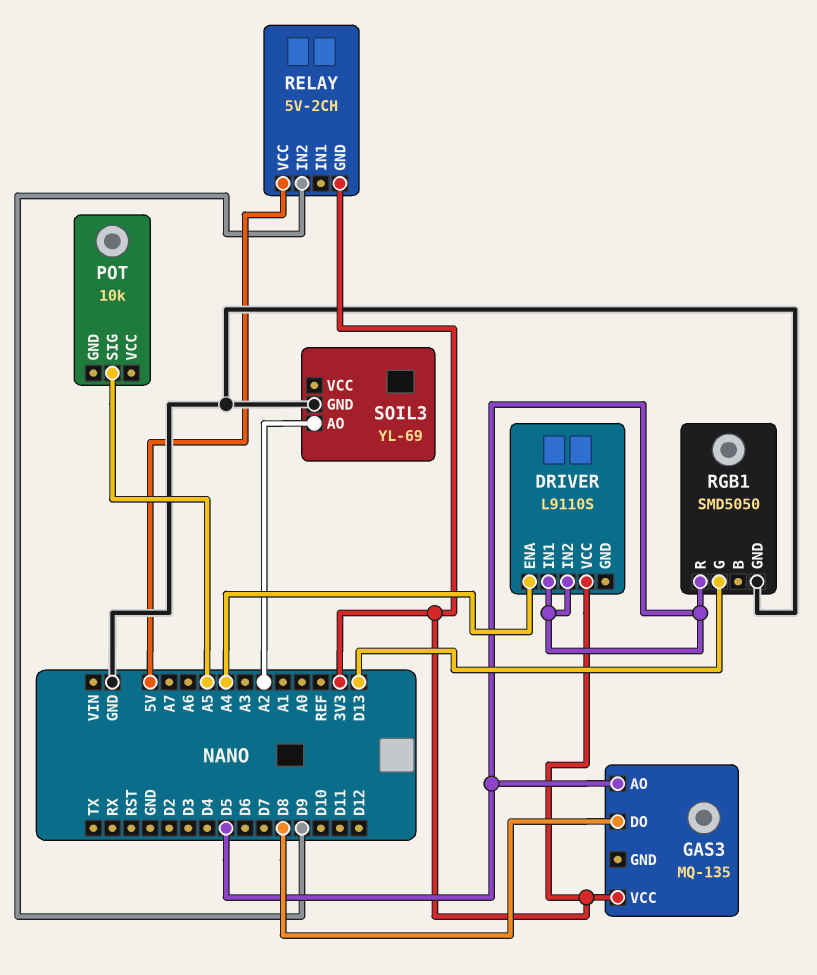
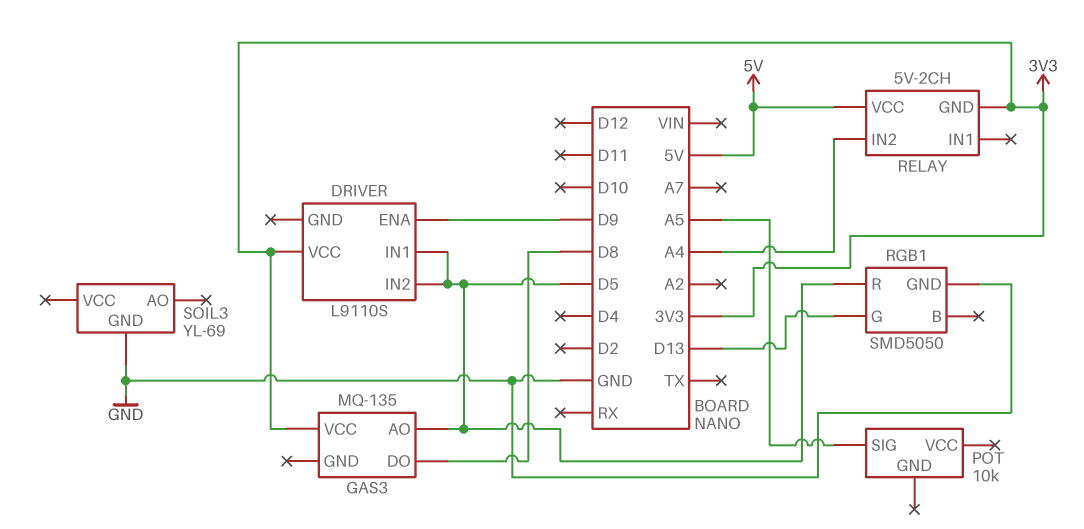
DRIVER pin ENA: A4 -> D9
RELAY pin IN2: D9 -> A4
SOIL3 pin AO: A2 -> none

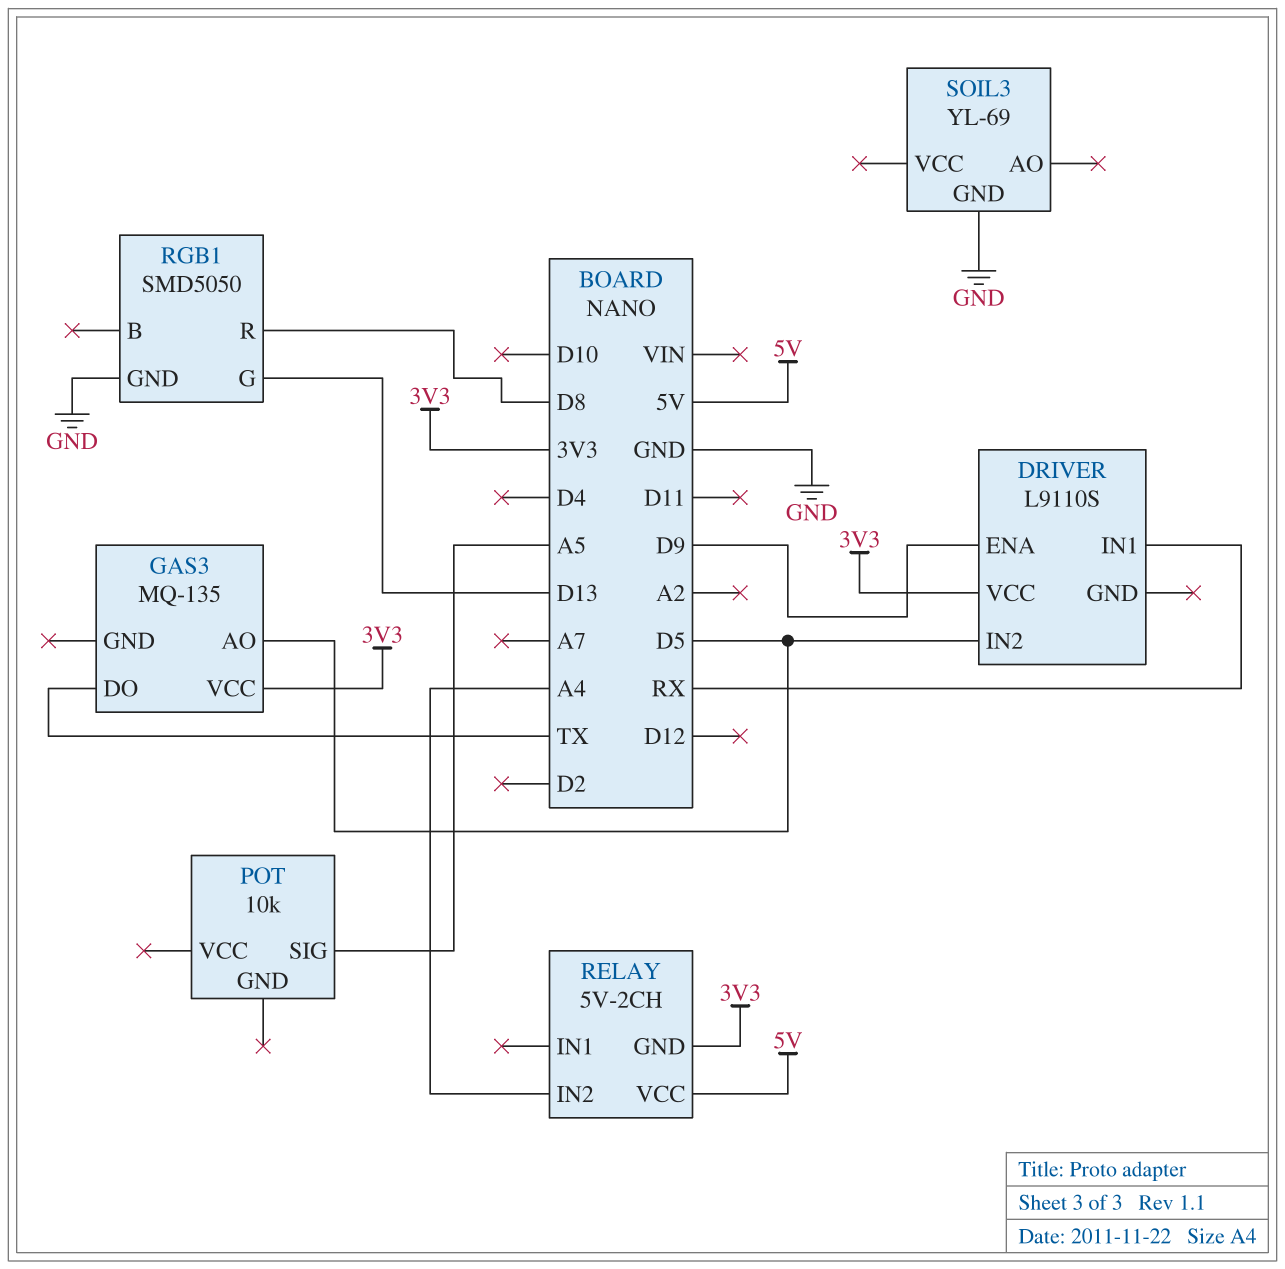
DRIVER pin IN1: D5 -> RX
GAS3 pin DO: D8 -> TX
RGB1 pin R: D5 -> D8

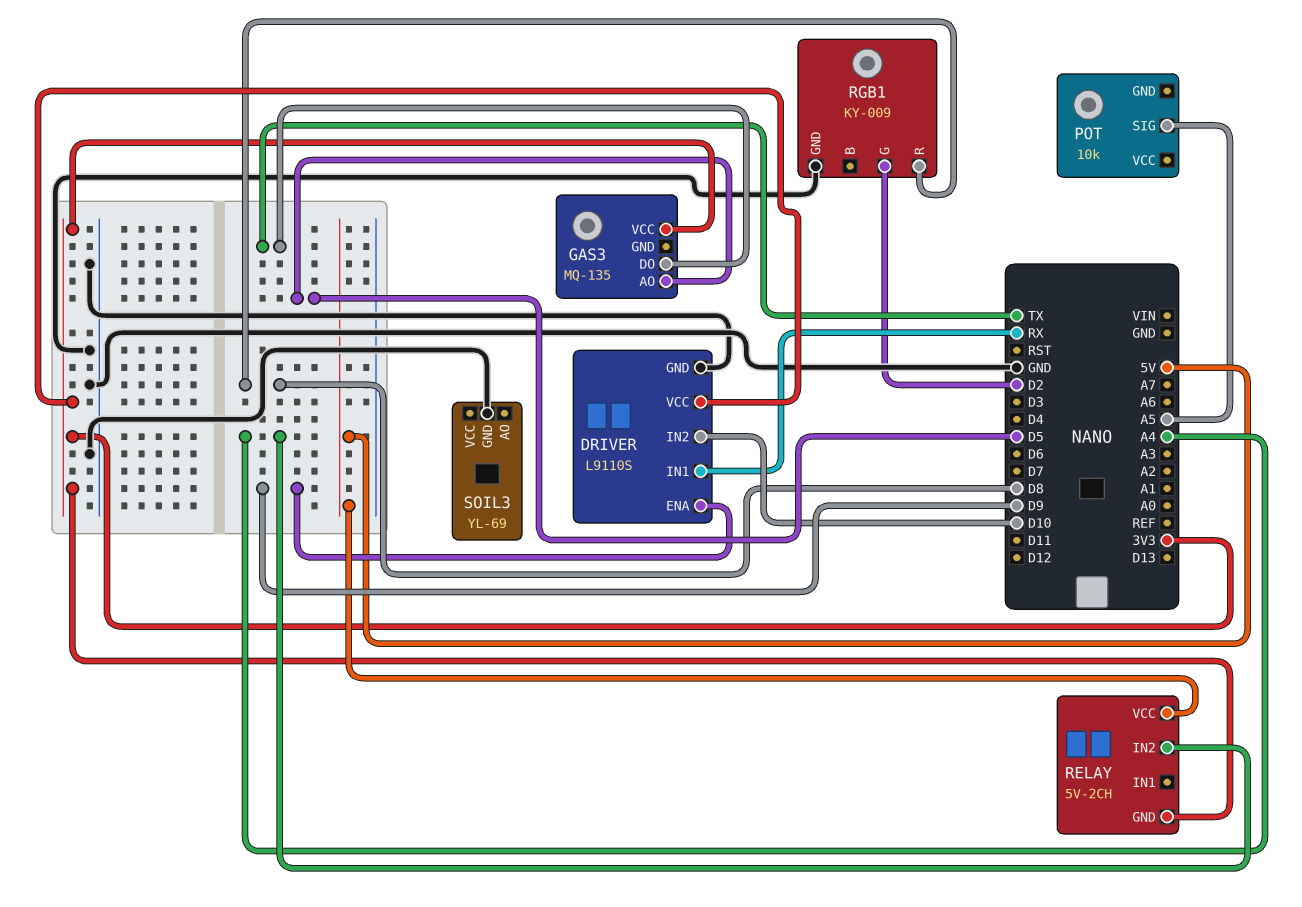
DRIVER pin GND: none -> GND
DRIVER pin IN2: D5 -> D10
RGB1: SMD5050 -> KY-009
RGB1 pin G: D13 -> D2

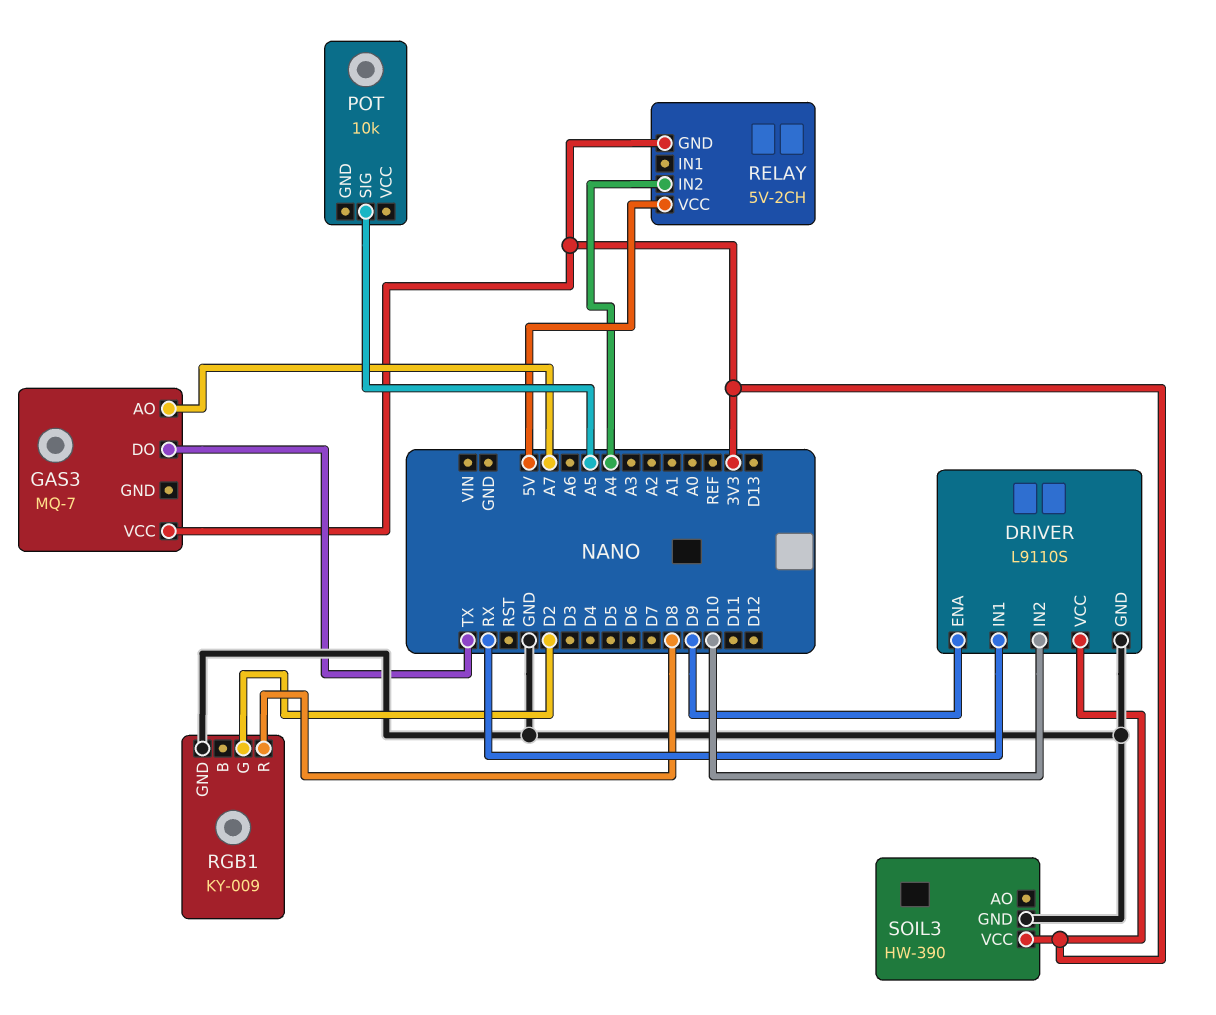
GAS3: MQ-135 -> MQ-7
GAS3 pin AO: D5 -> A7
SOIL3: YL-69 -> HW-390
SOIL3 pin VCC: none -> 3V3

